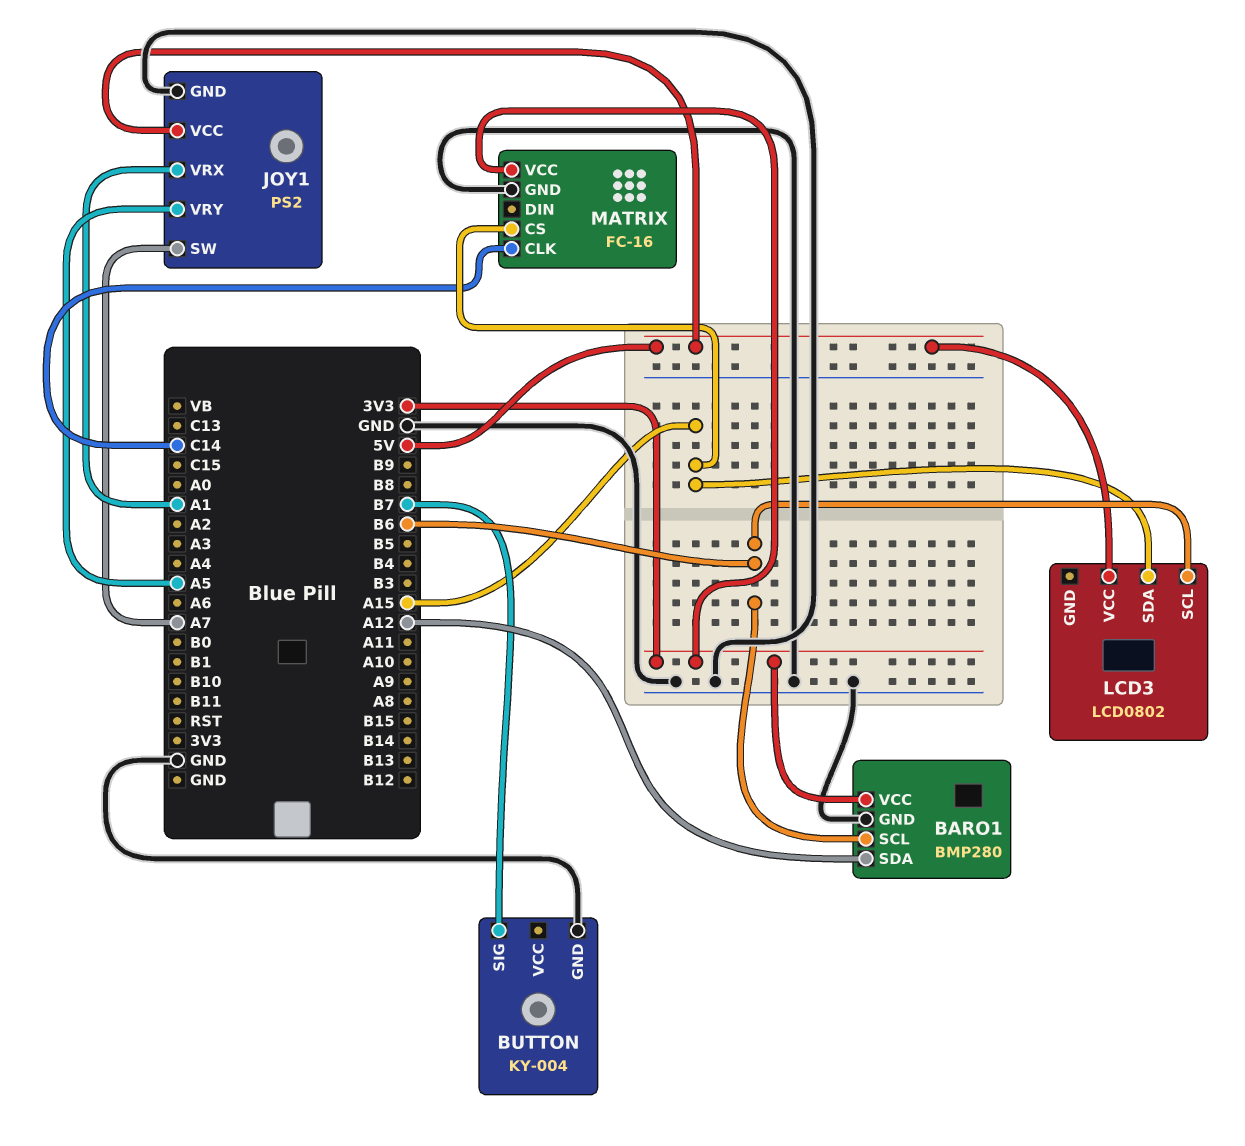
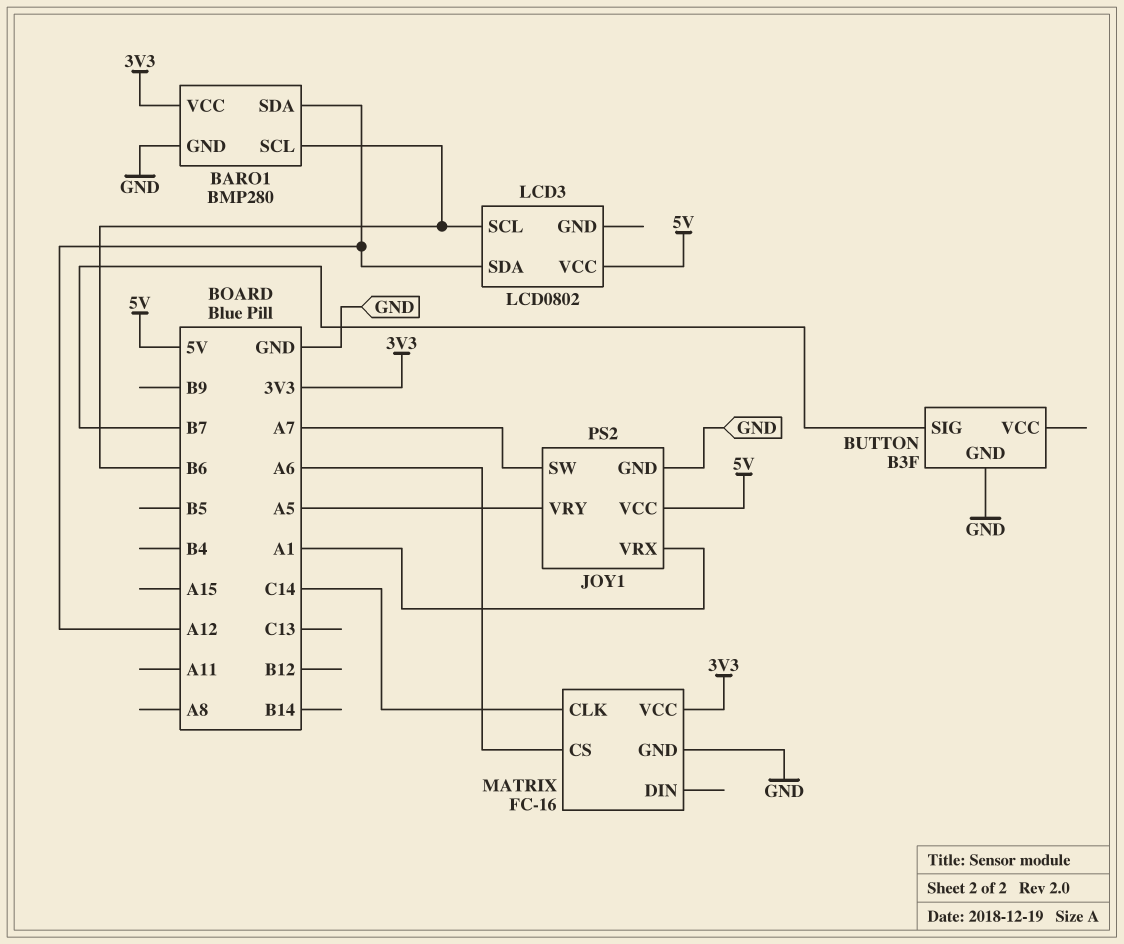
BUTTON: KY-004 -> B3F
LCD3 pin SDA: A15 -> A12
MATRIX pin CS: A15 -> A6

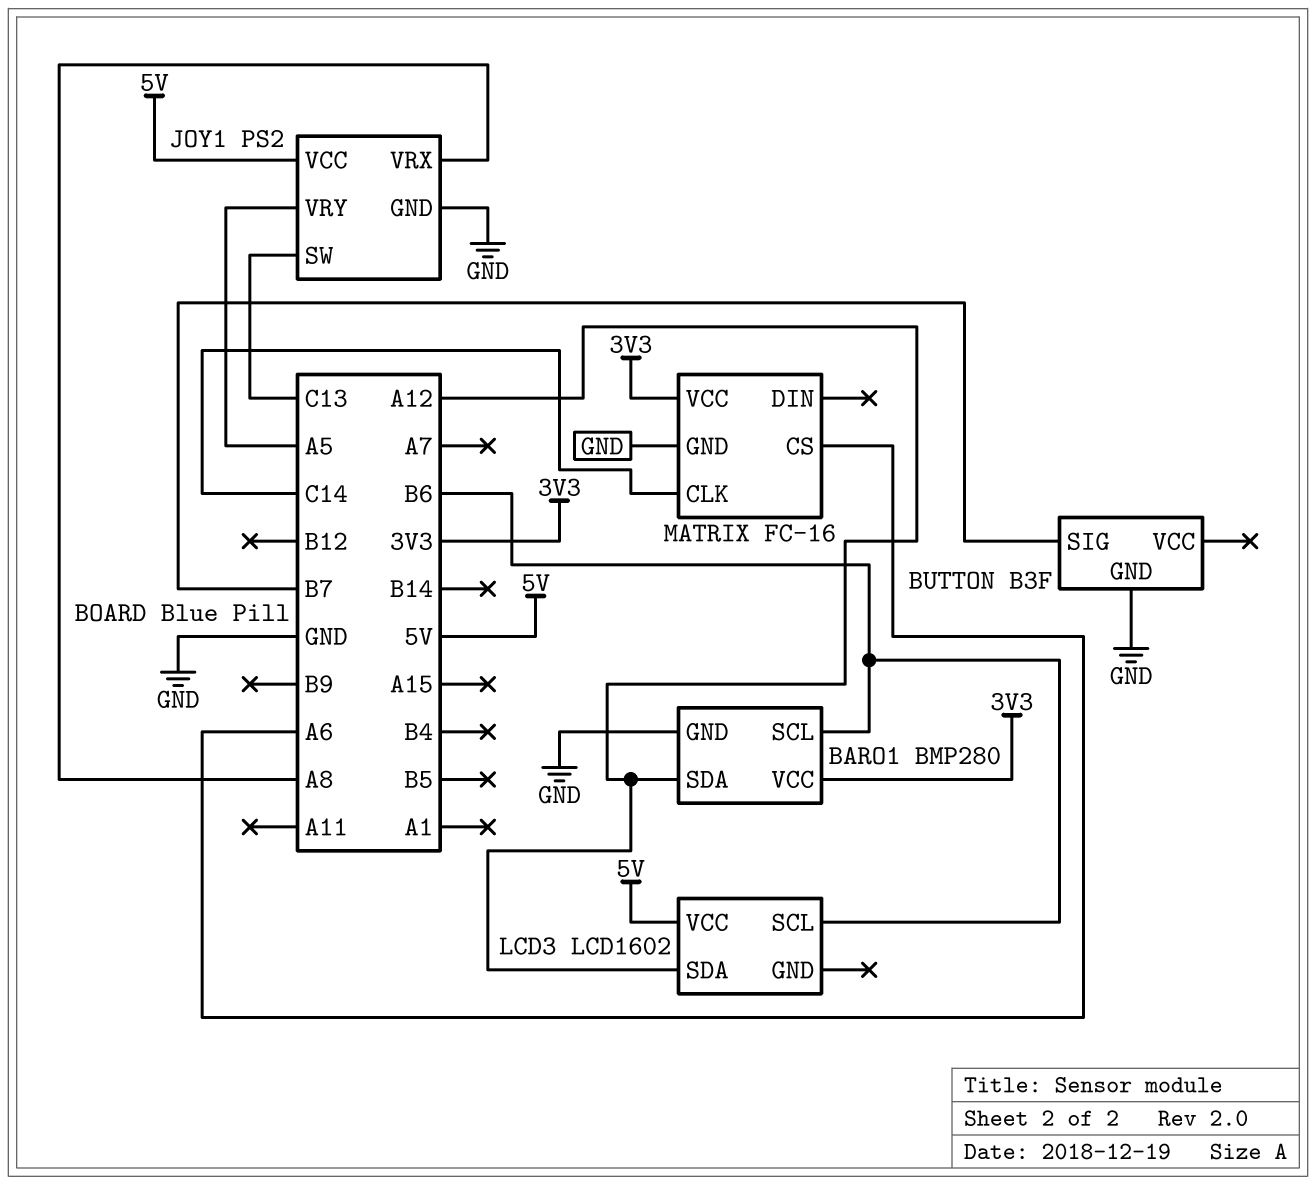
JOY1 pin SW: A7 -> C13
JOY1 pin VRX: A1 -> A8
LCD3: LCD0802 -> LCD1602

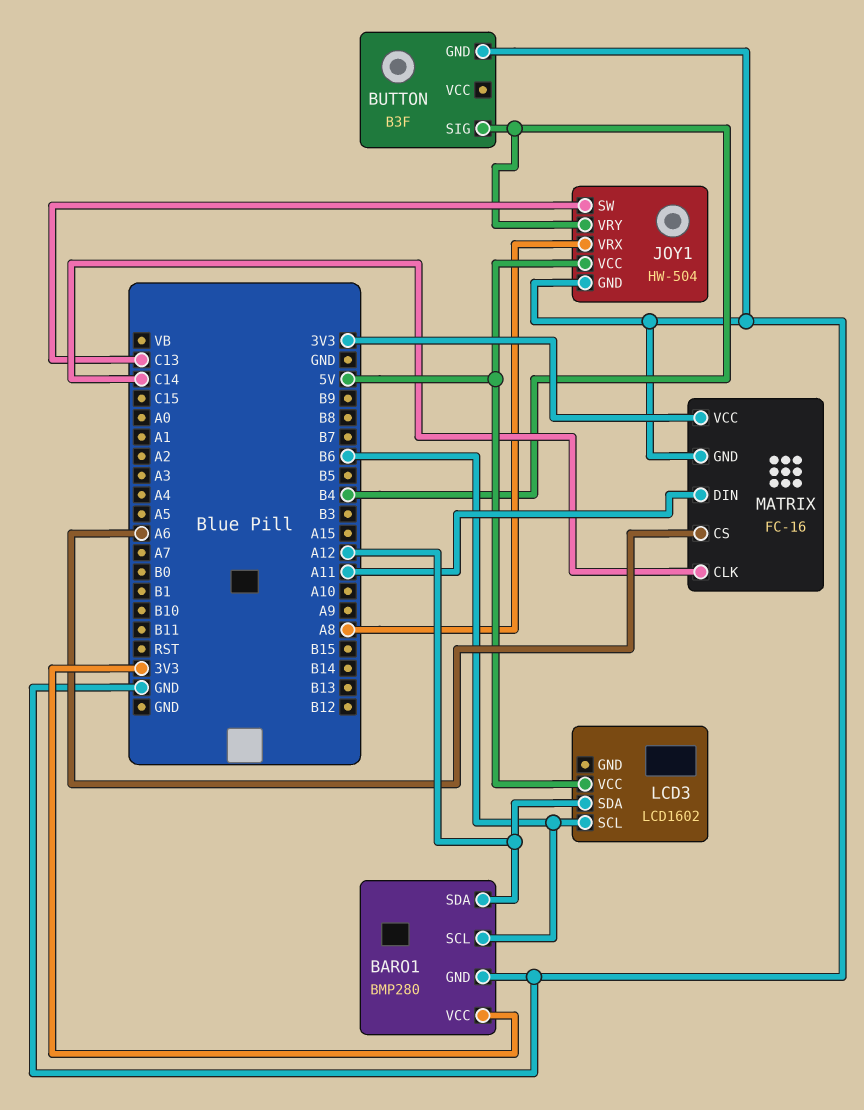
BUTTON pin SIG: B7 -> B4
JOY1: PS2 -> HW-504
JOY1 pin VRY: A5 -> B4
MATRIX pin DIN: none -> A11

